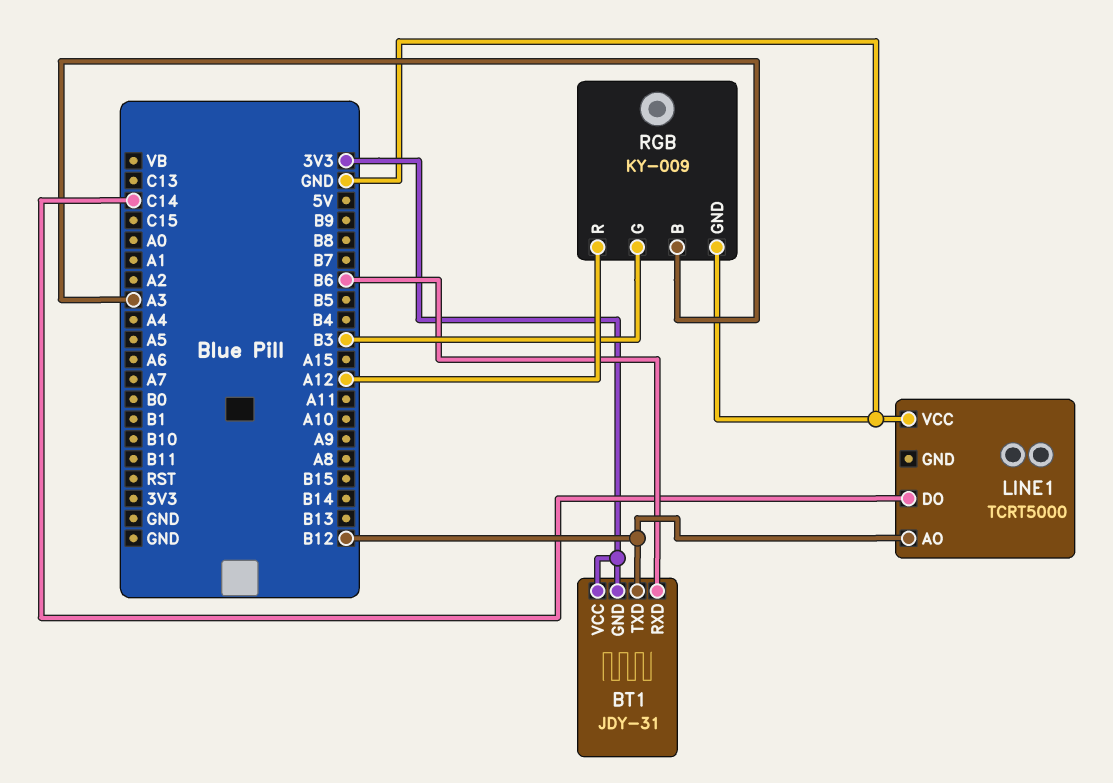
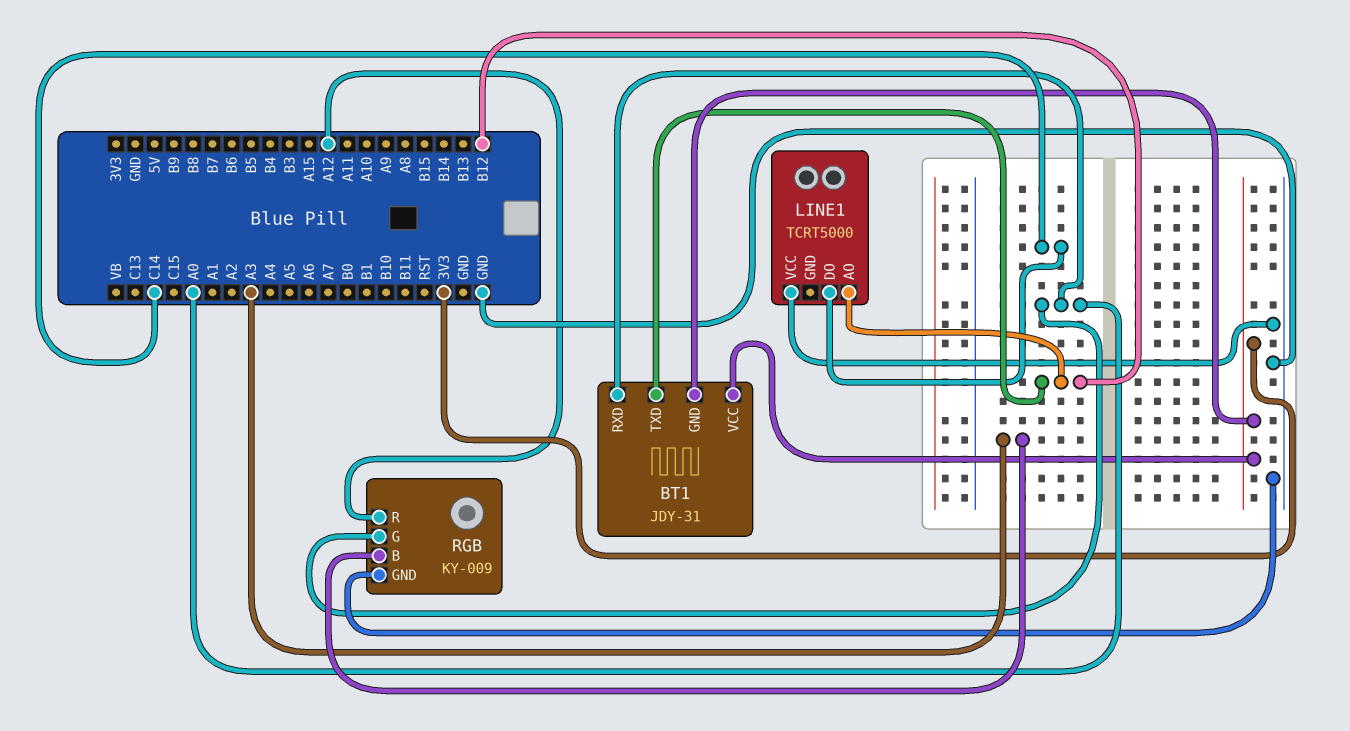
BT1 pin RXD: B6 -> A0
RGB pin G: B3 -> A0

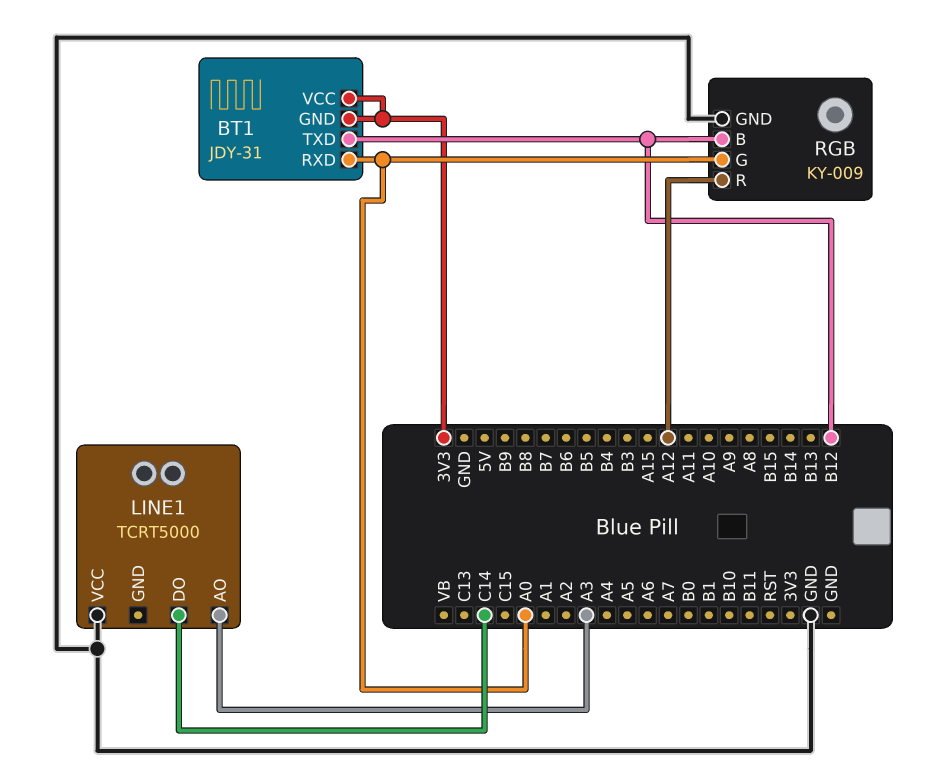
LINE1 pin AO: B12 -> A3
RGB pin B: A3 -> B12

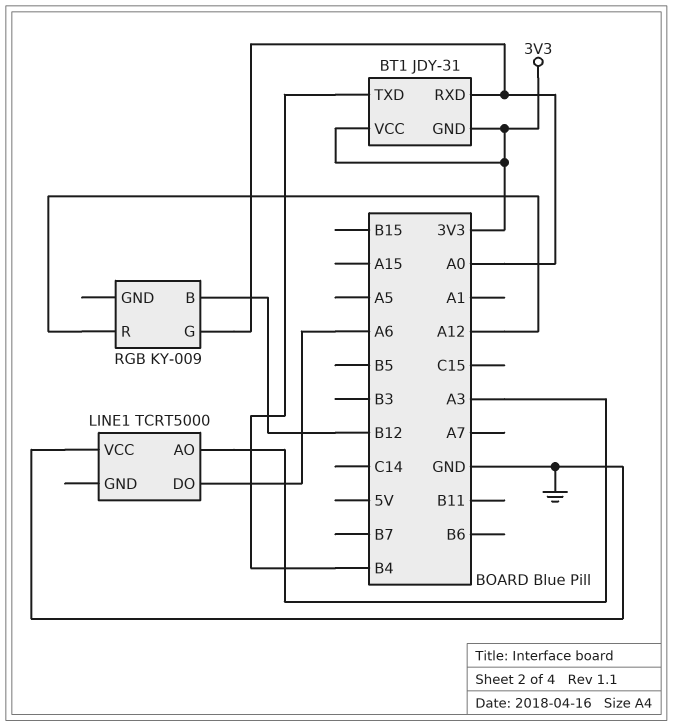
BT1 pin TXD: B12 -> B4
LINE1 pin DO: C14 -> A6
RGB pin GND: GND -> none

